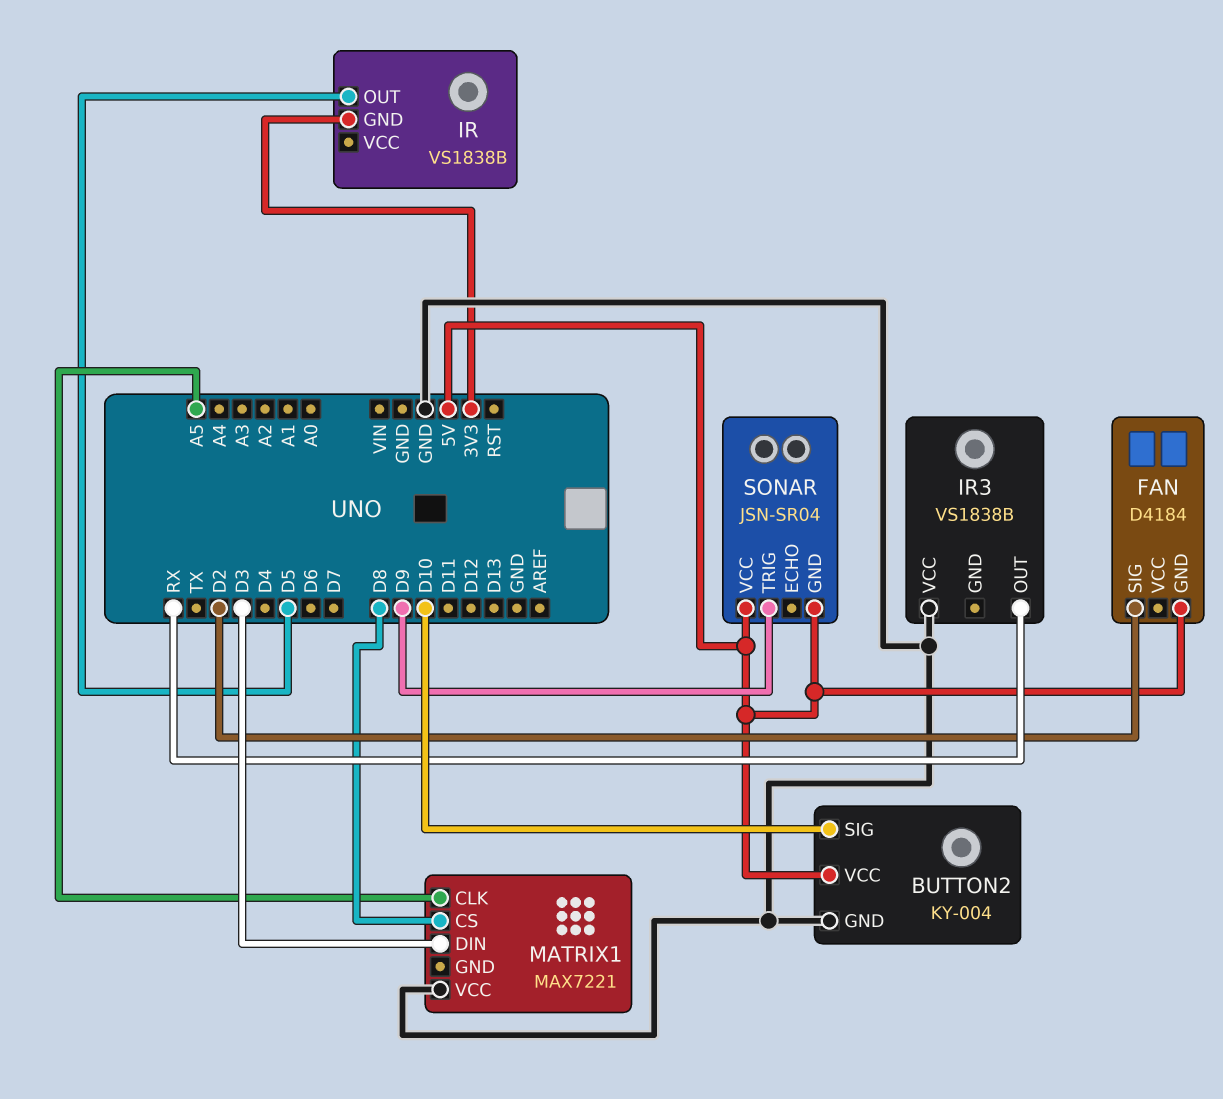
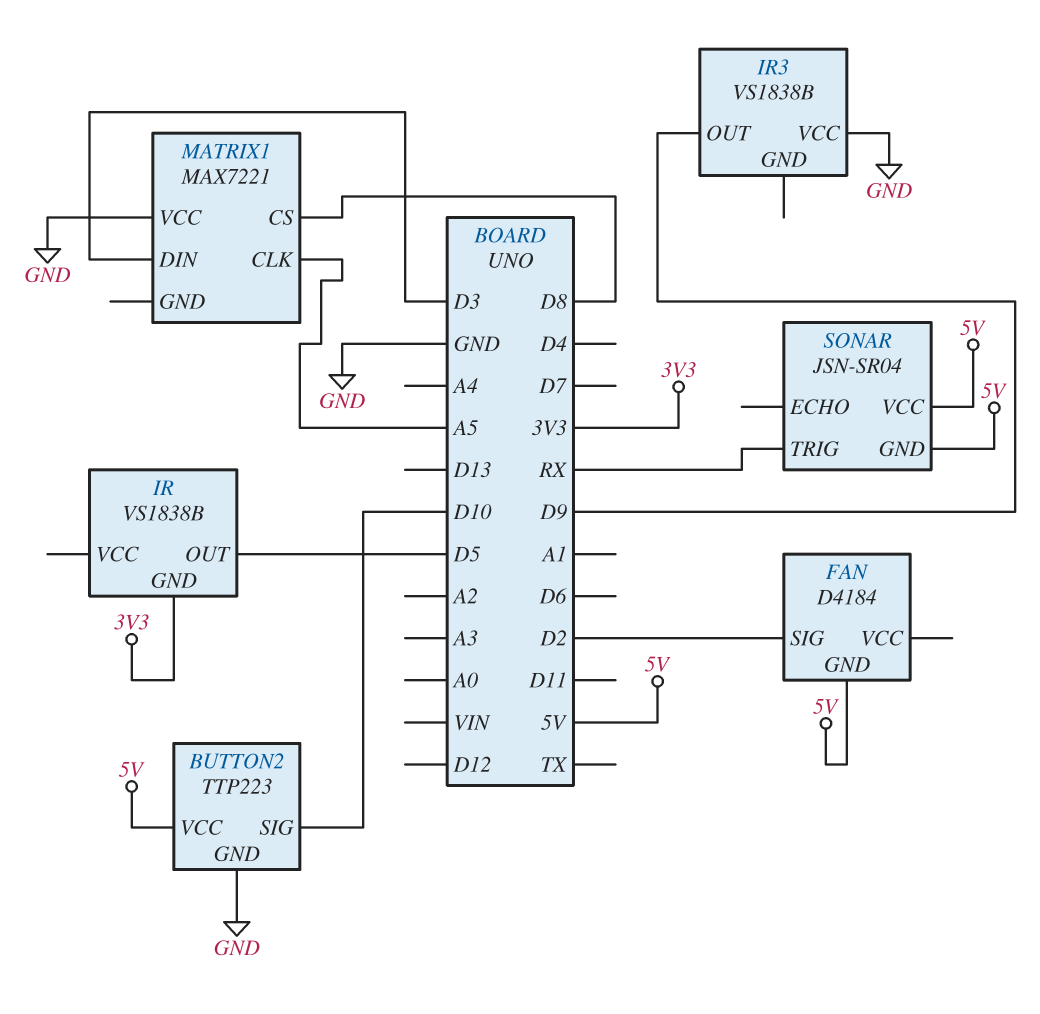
BUTTON2: KY-004 -> TTP223
IR3 pin OUT: RX -> D9
SONAR pin TRIG: D9 -> RX

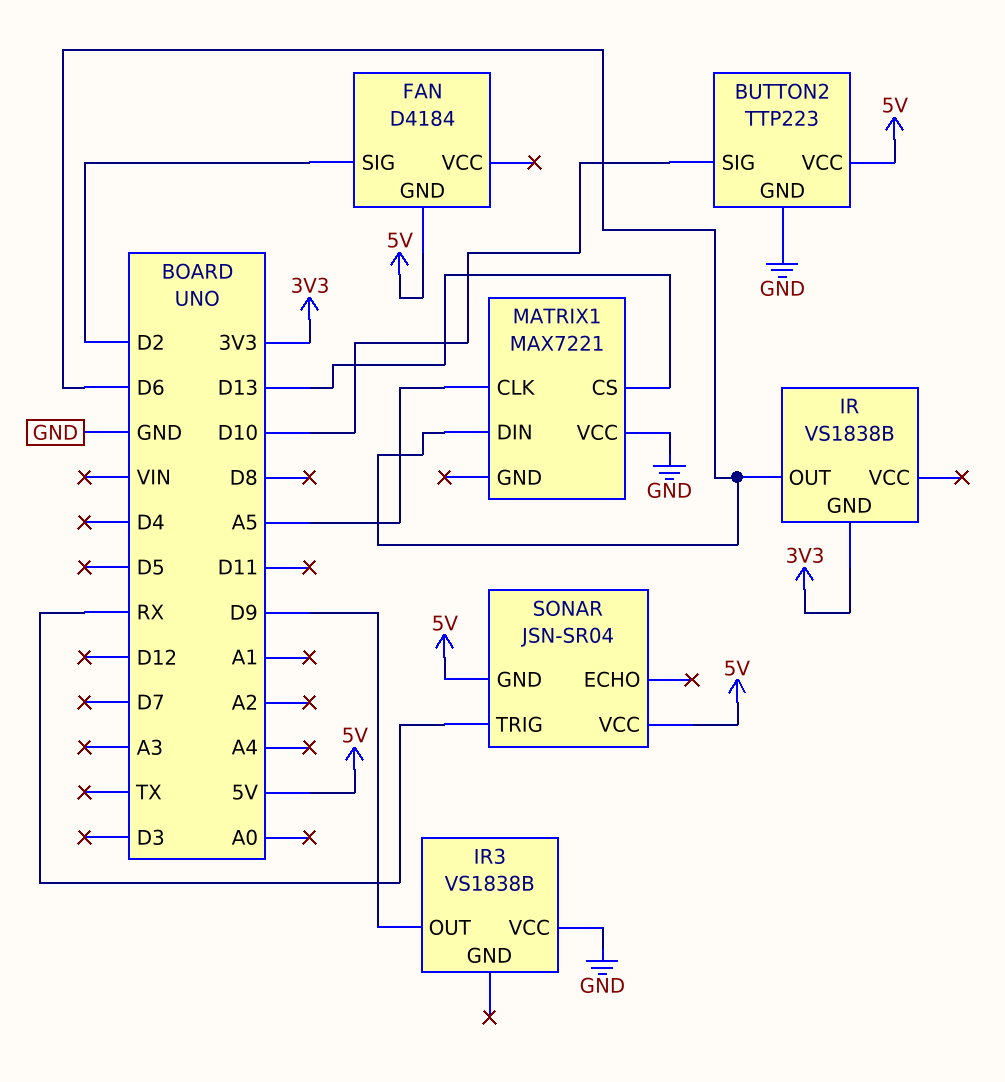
IR pin OUT: D5 -> D6
MATRIX1 pin CS: D8 -> D13
MATRIX1 pin DIN: D3 -> D6

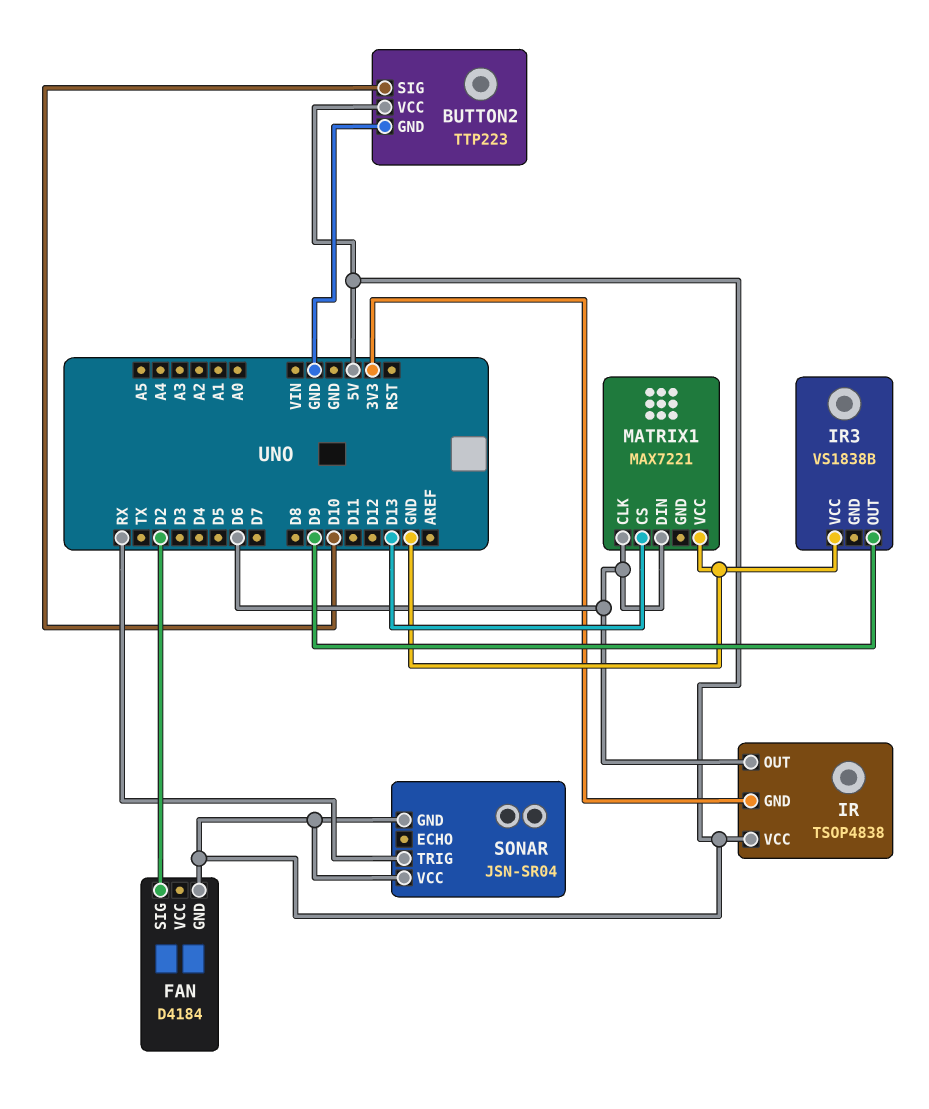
IR: VS1838B -> TSOP4838
IR pin VCC: none -> 5V
MATRIX1 pin CLK: A5 -> D6

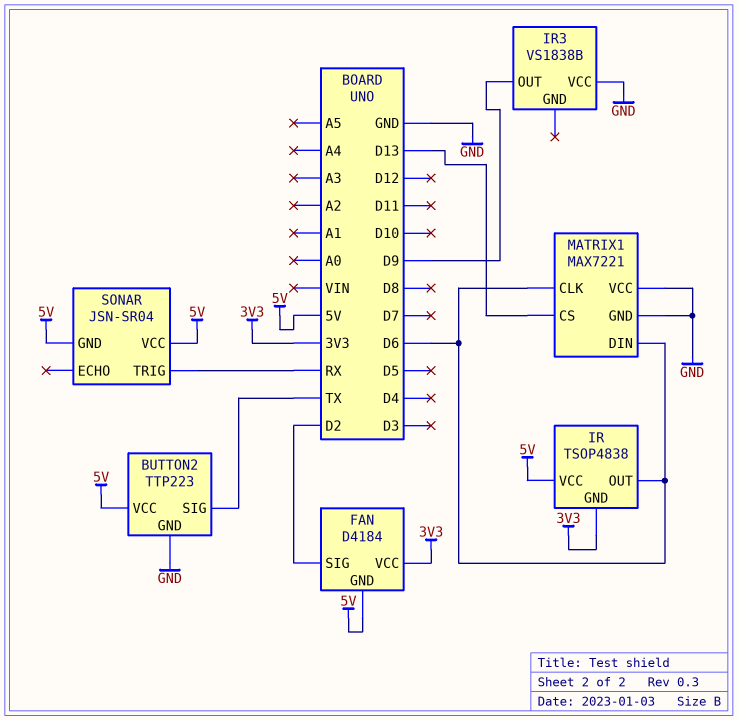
BUTTON2 pin SIG: D10 -> TX
FAN pin VCC: none -> 3V3
MATRIX1 pin GND: none -> GND

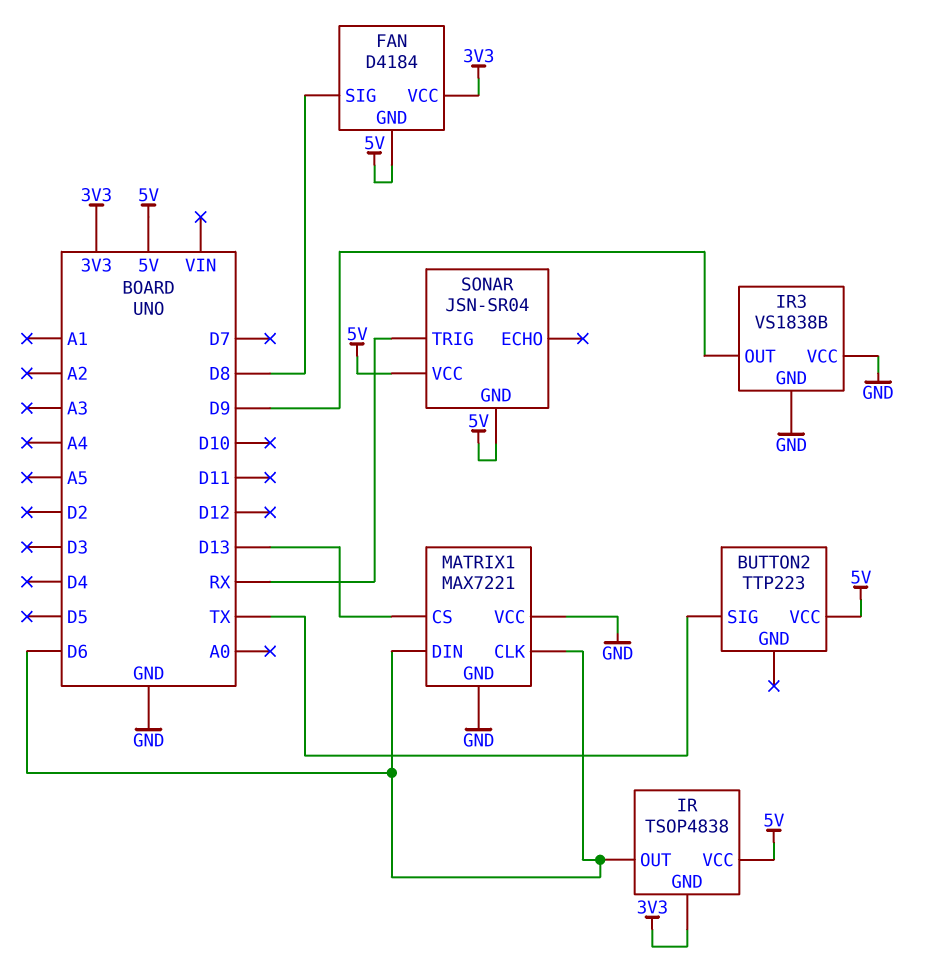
BUTTON2 pin GND: GND -> none
FAN pin SIG: D2 -> D8
IR3 pin GND: none -> GND

